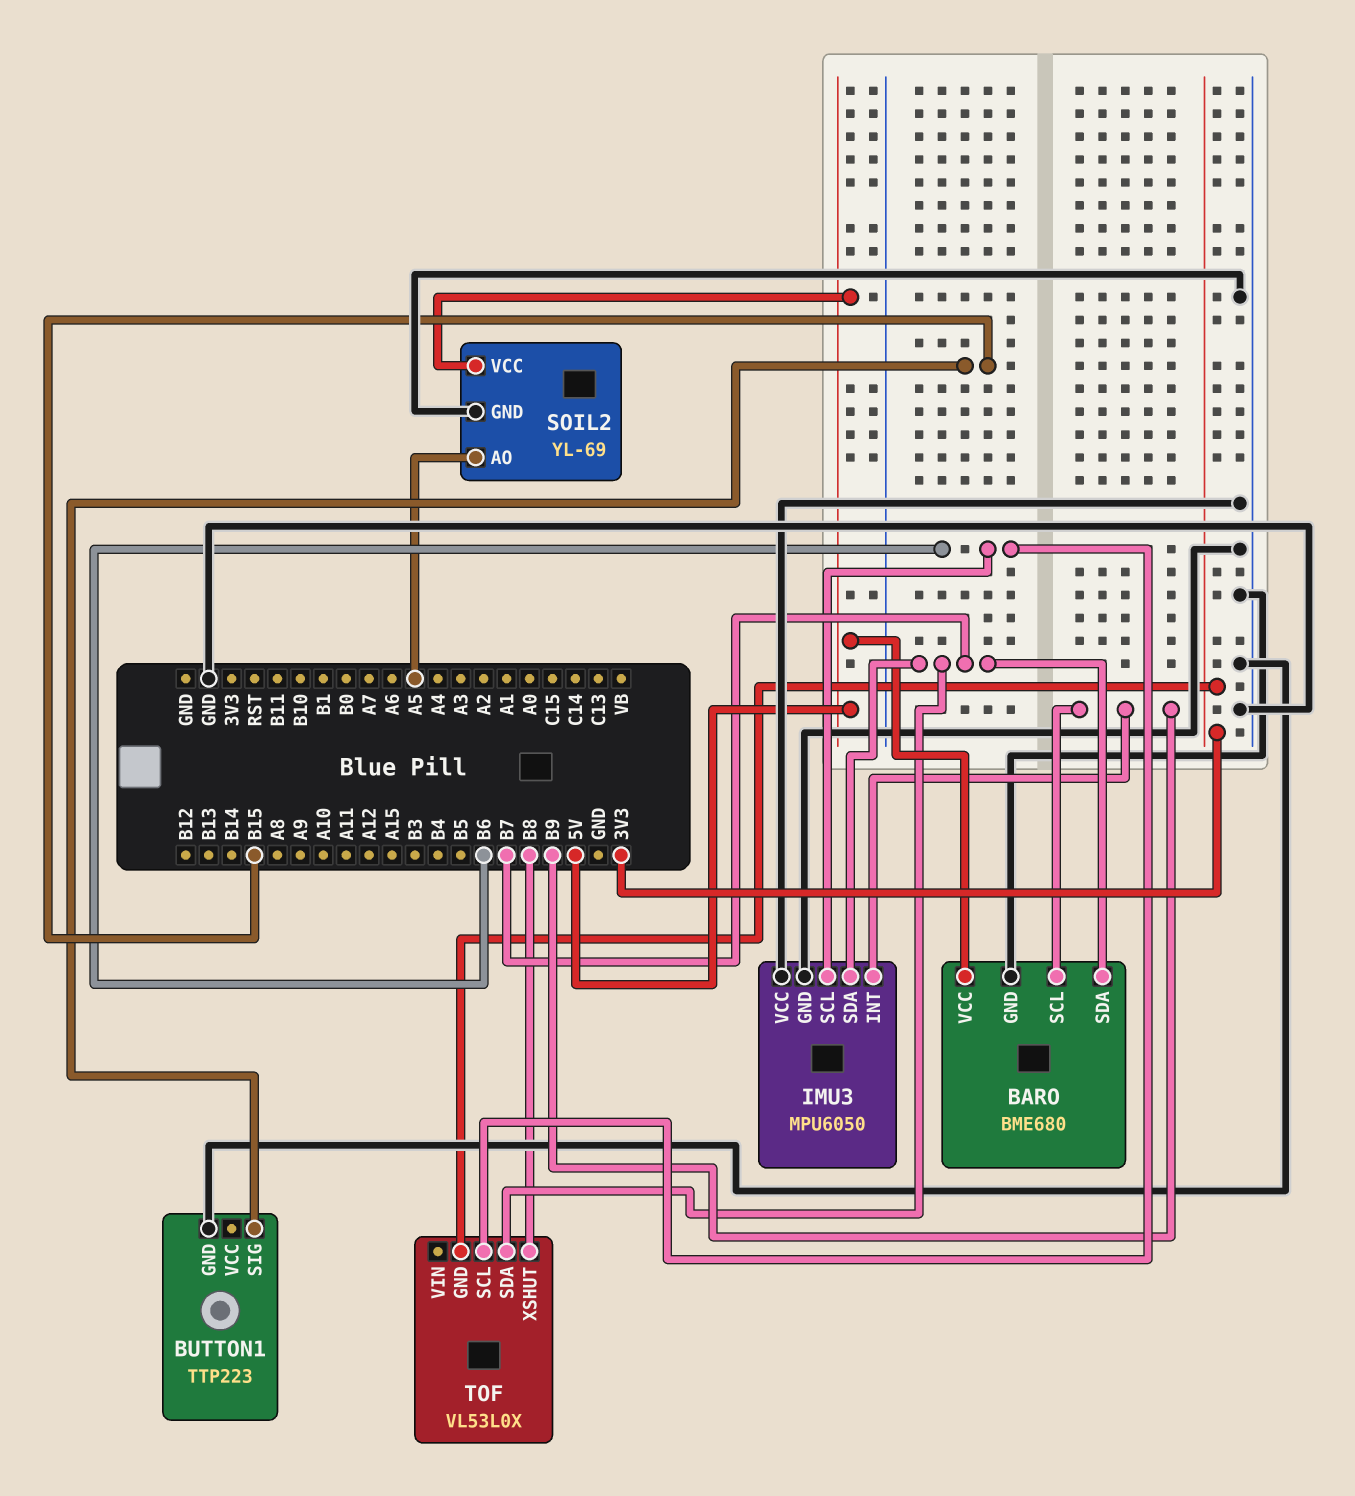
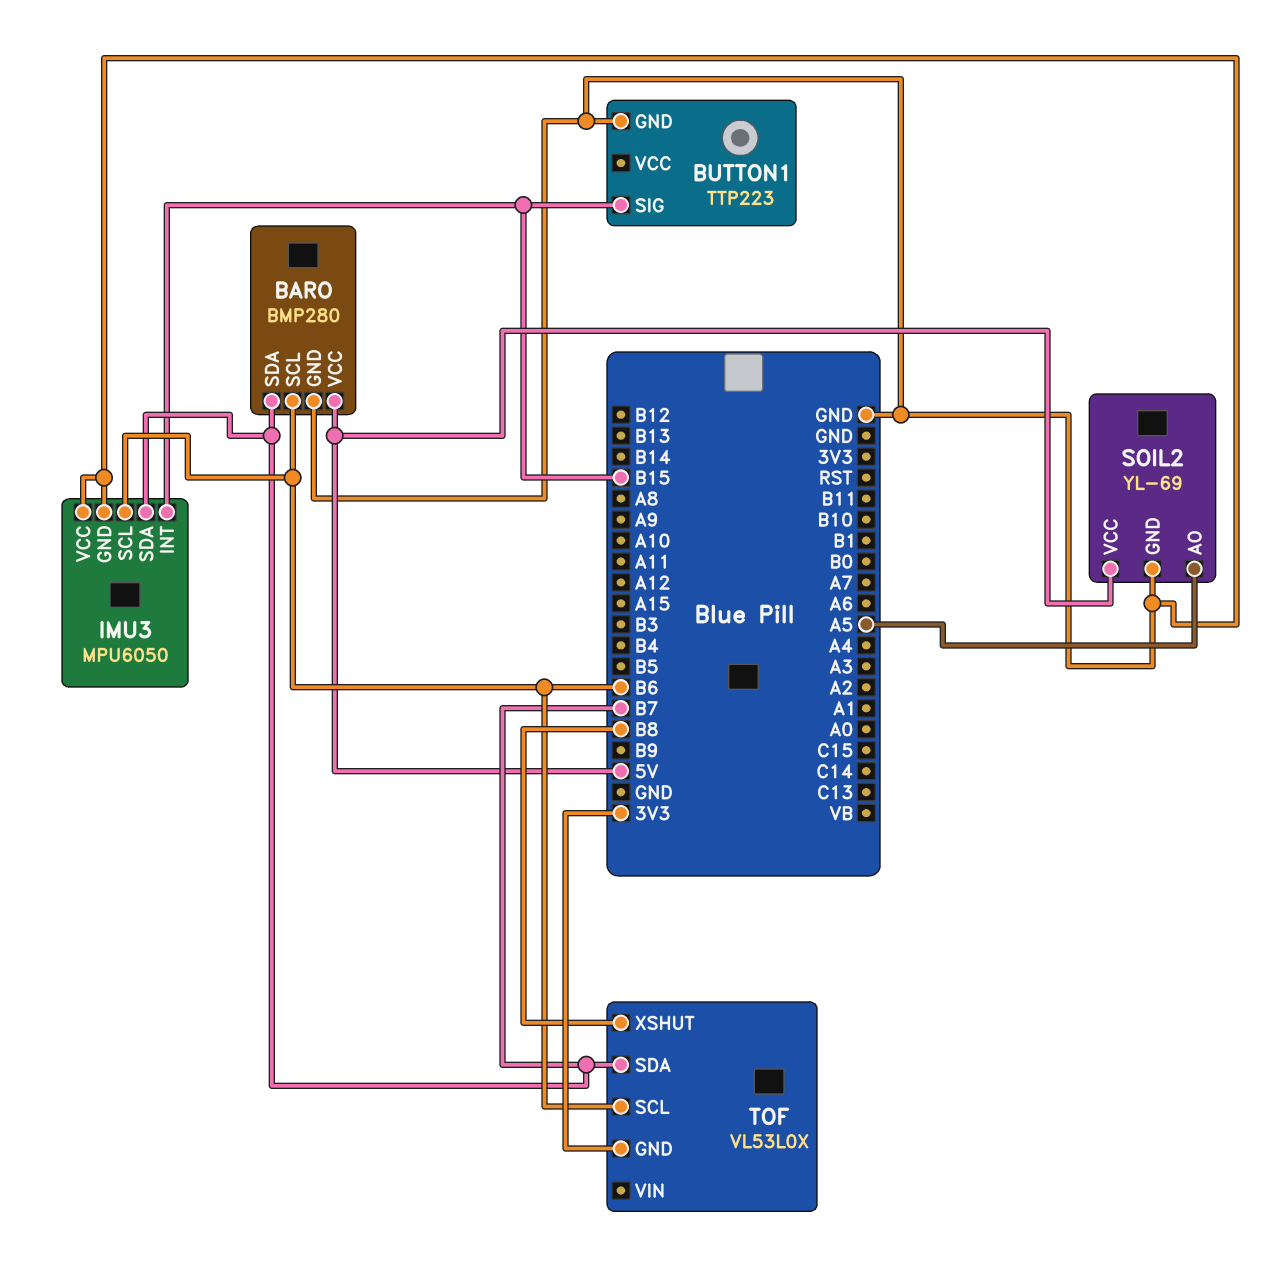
BARO: BME680 -> BMP280
BARO pin SCL: B9 -> B6
IMU3 pin INT: B9 -> B15

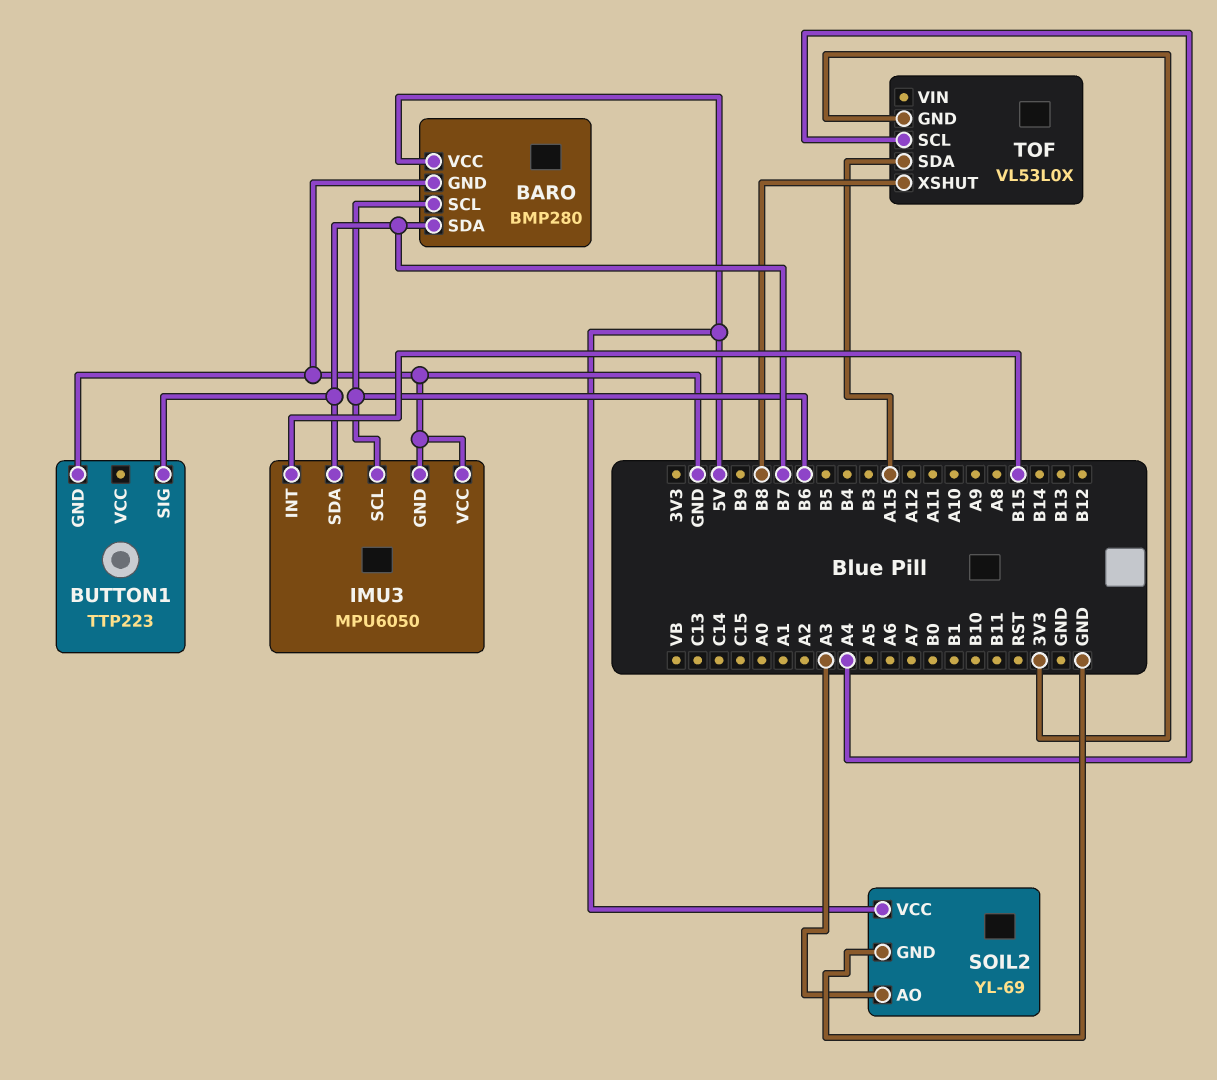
BUTTON1 pin SIG: B15 -> B7
SOIL2 pin AO: A5 -> A3
TOF pin SCL: B6 -> A4
TOF pin SDA: B7 -> A15

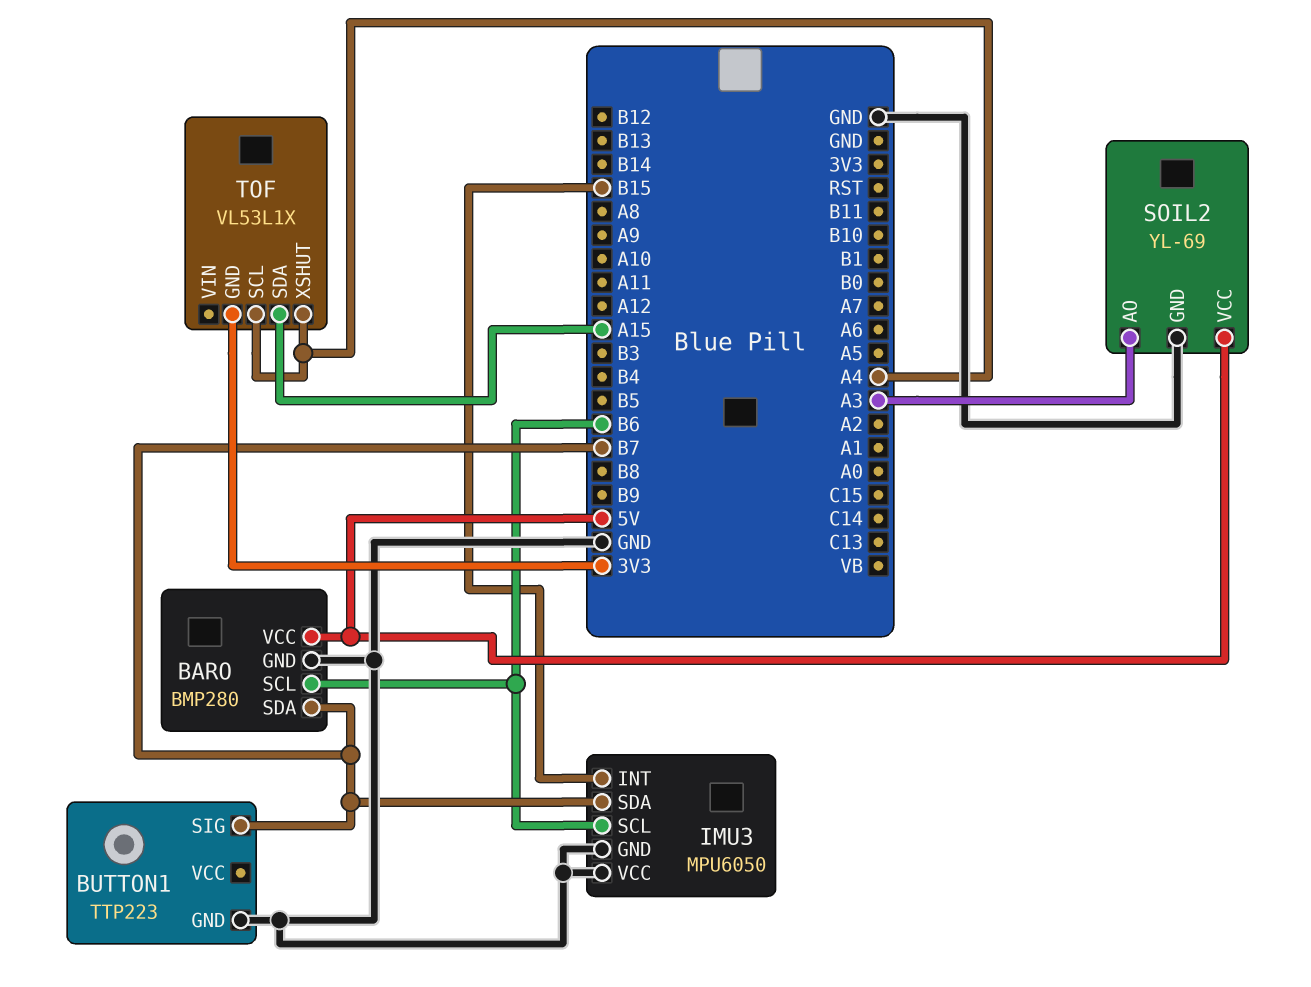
TOF: VL53L0X -> VL53L1X
TOF pin XSHUT: B8 -> A4

